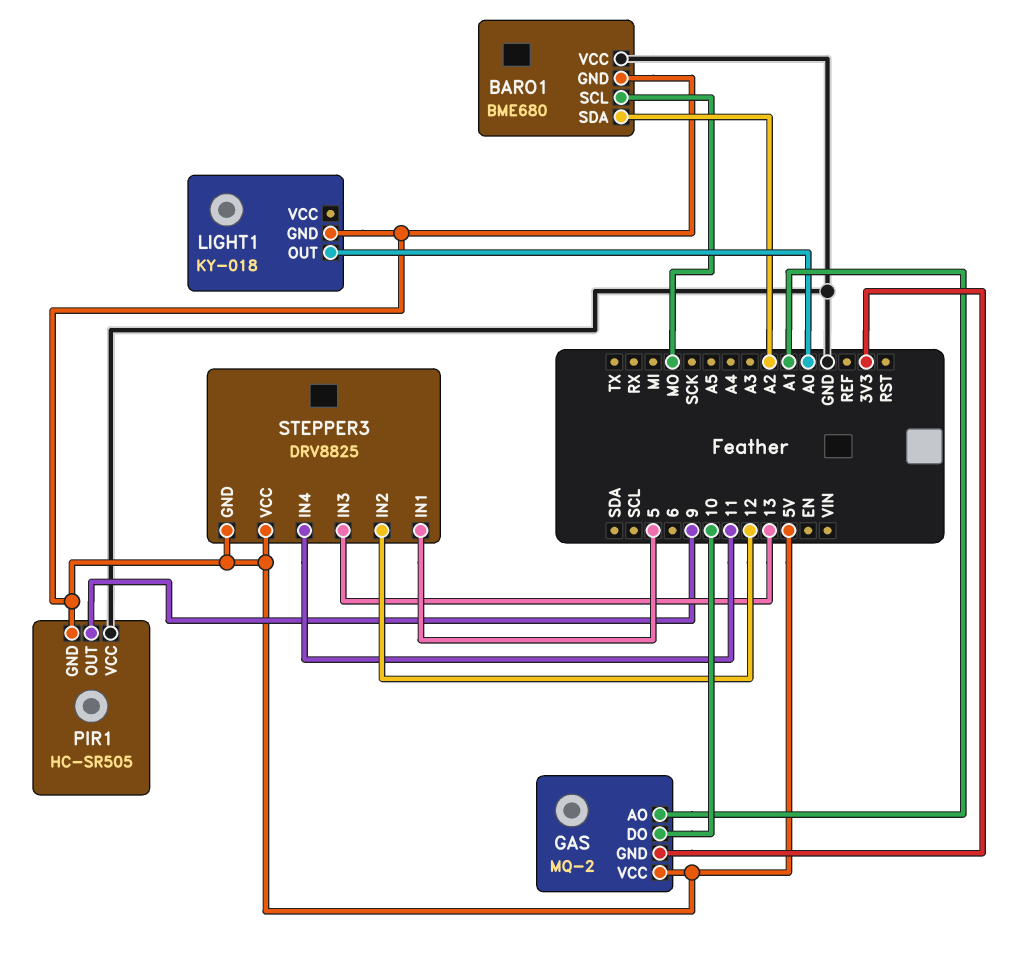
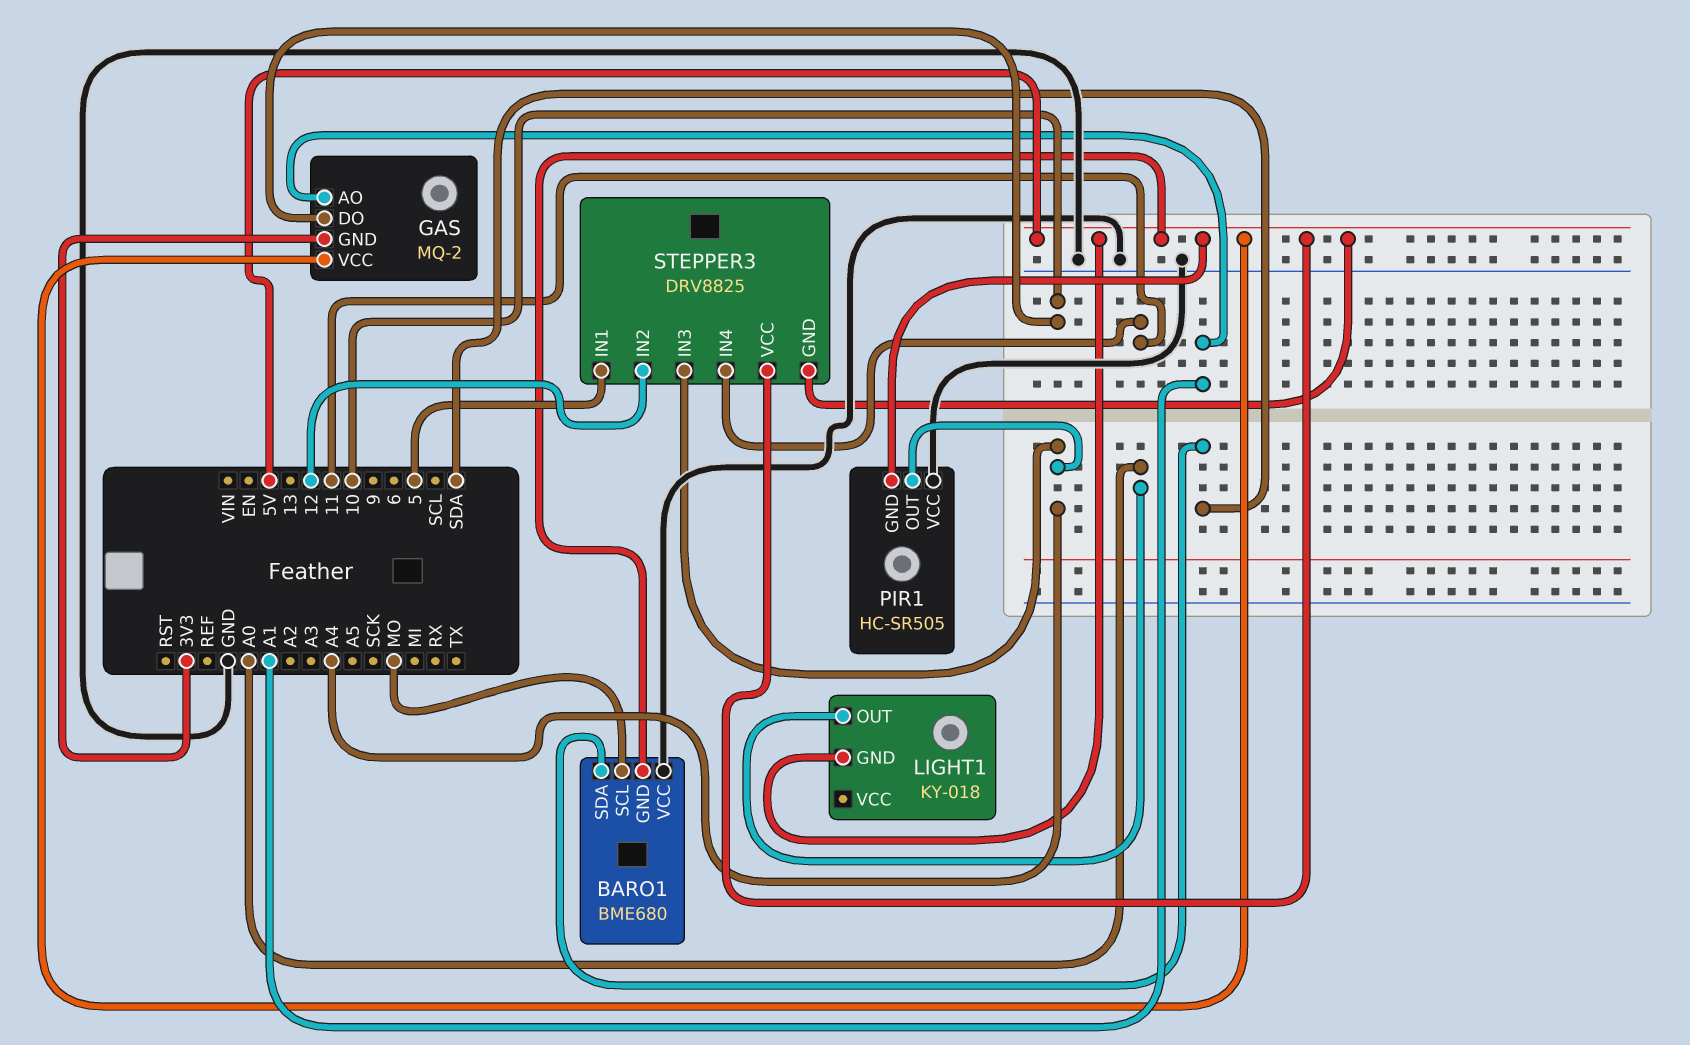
BARO1 pin SDA: A2 -> SDA
PIR1 pin OUT: 9 -> A4
STEPPER3 pin IN3: 13 -> A4

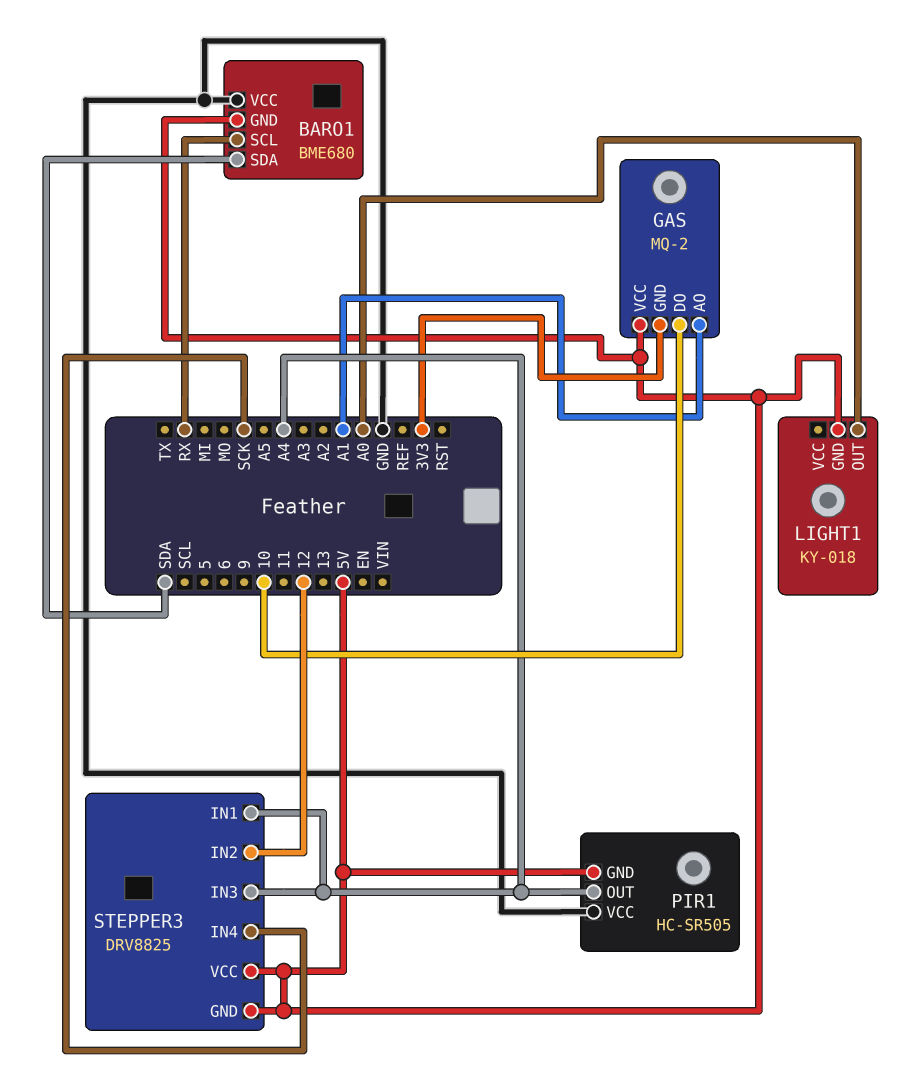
BARO1 pin SCL: MO -> RX
STEPPER3 pin IN1: 5 -> A4
STEPPER3 pin IN4: 11 -> SCK

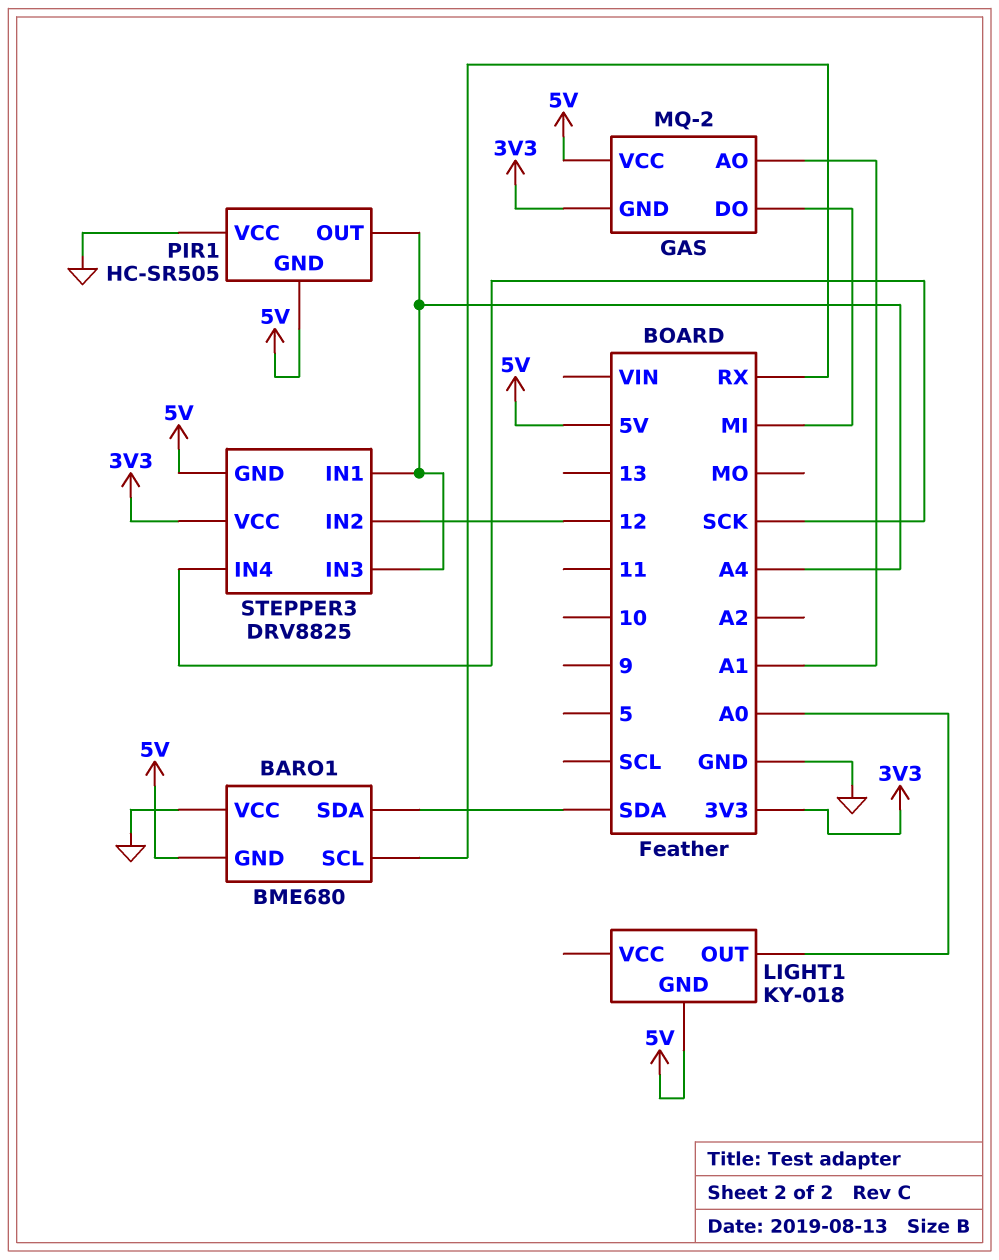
GAS pin DO: 10 -> MI
STEPPER3 pin VCC: 5V -> 3V3

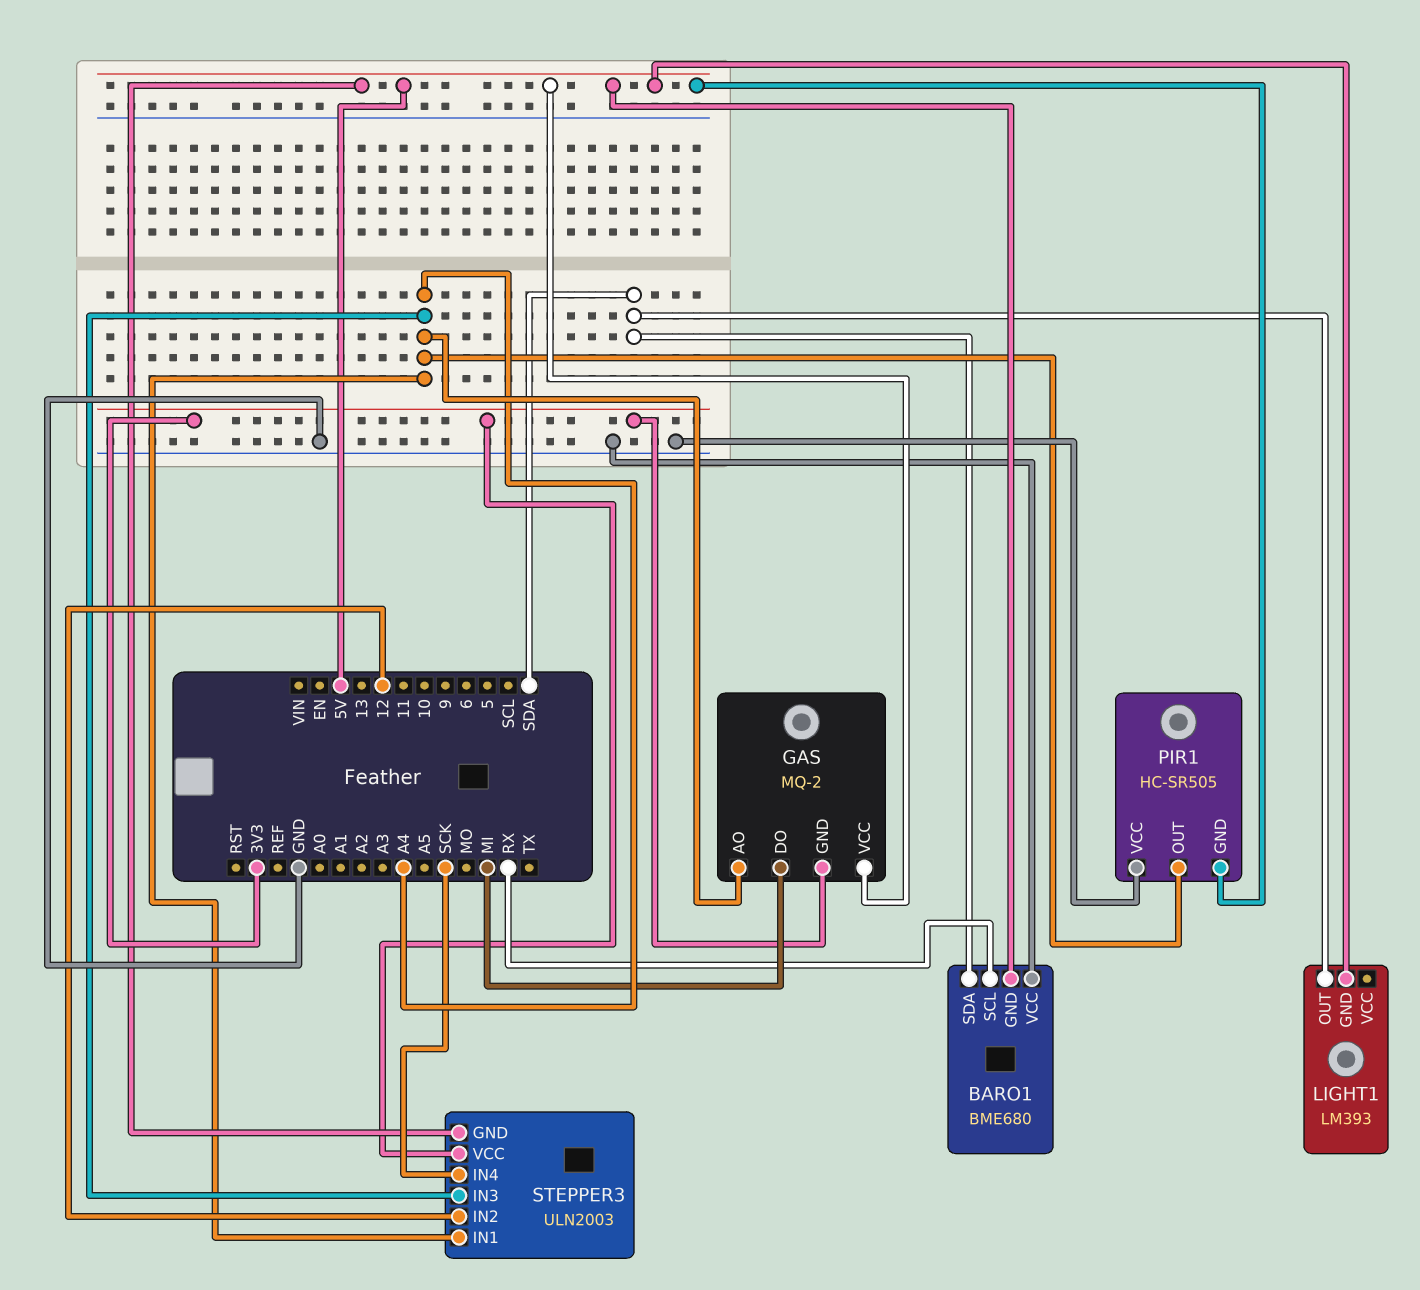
GAS pin AO: A1 -> A4
LIGHT1: KY-018 -> LM393
LIGHT1 pin OUT: A0 -> SDA
STEPPER3: DRV8825 -> ULN2003

